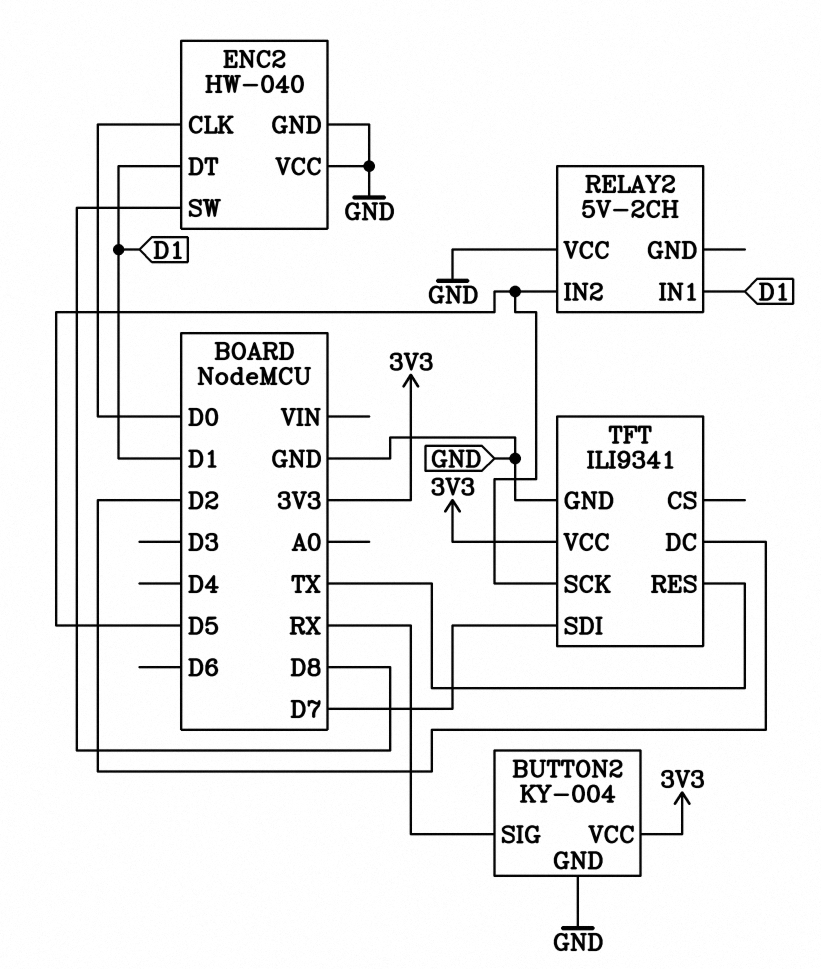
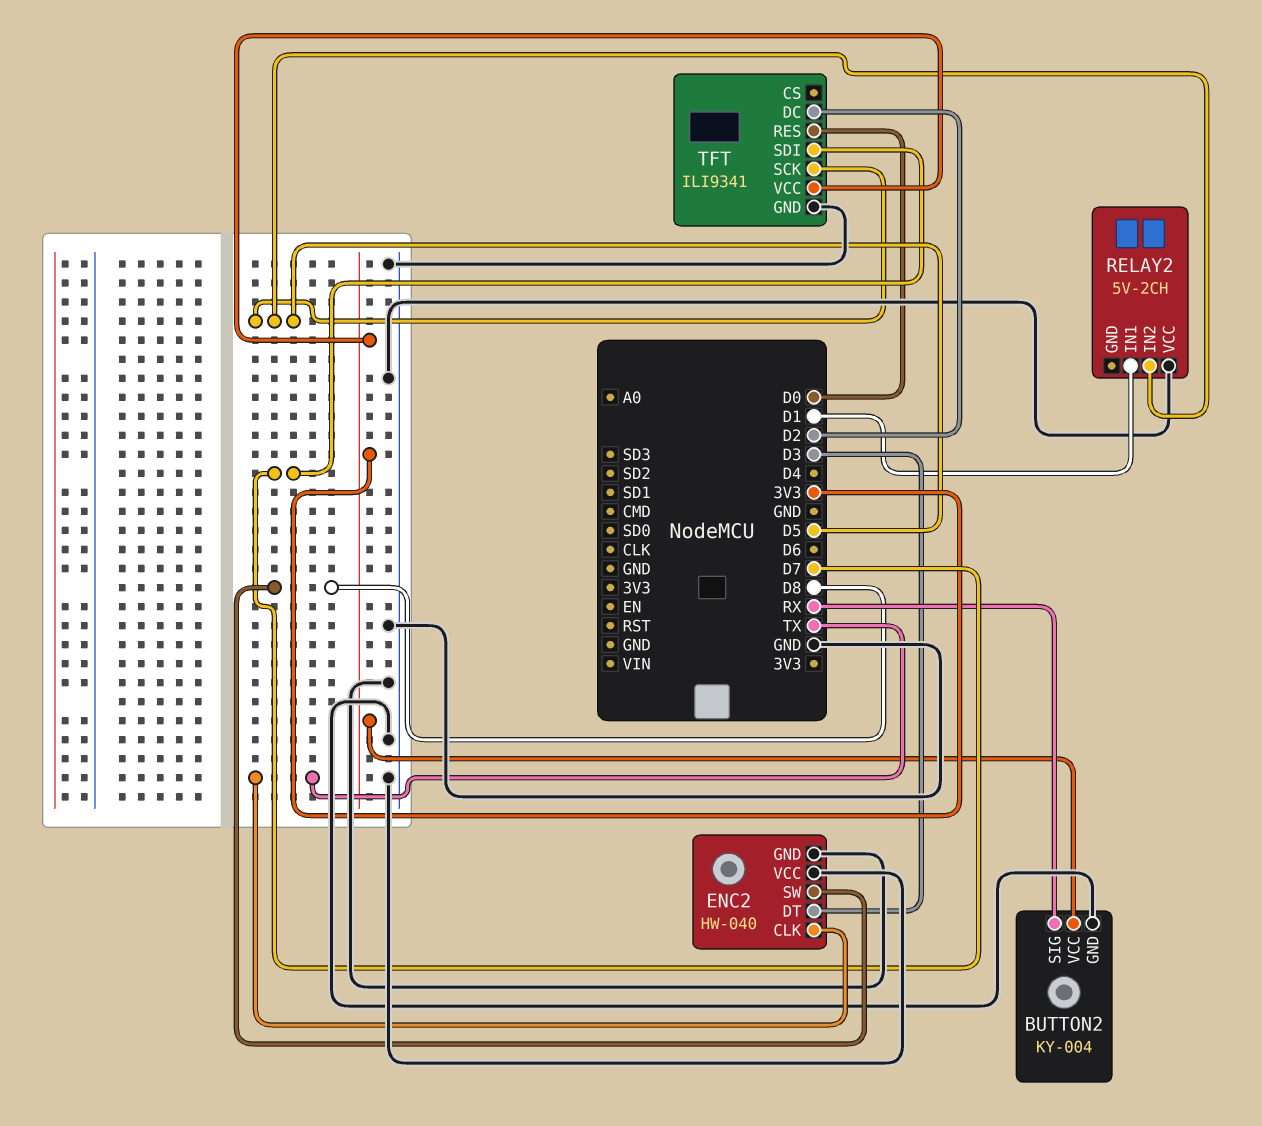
ENC2 pin CLK: D0 -> TX
ENC2 pin DT: D1 -> D3
TFT pin RES: TX -> D0

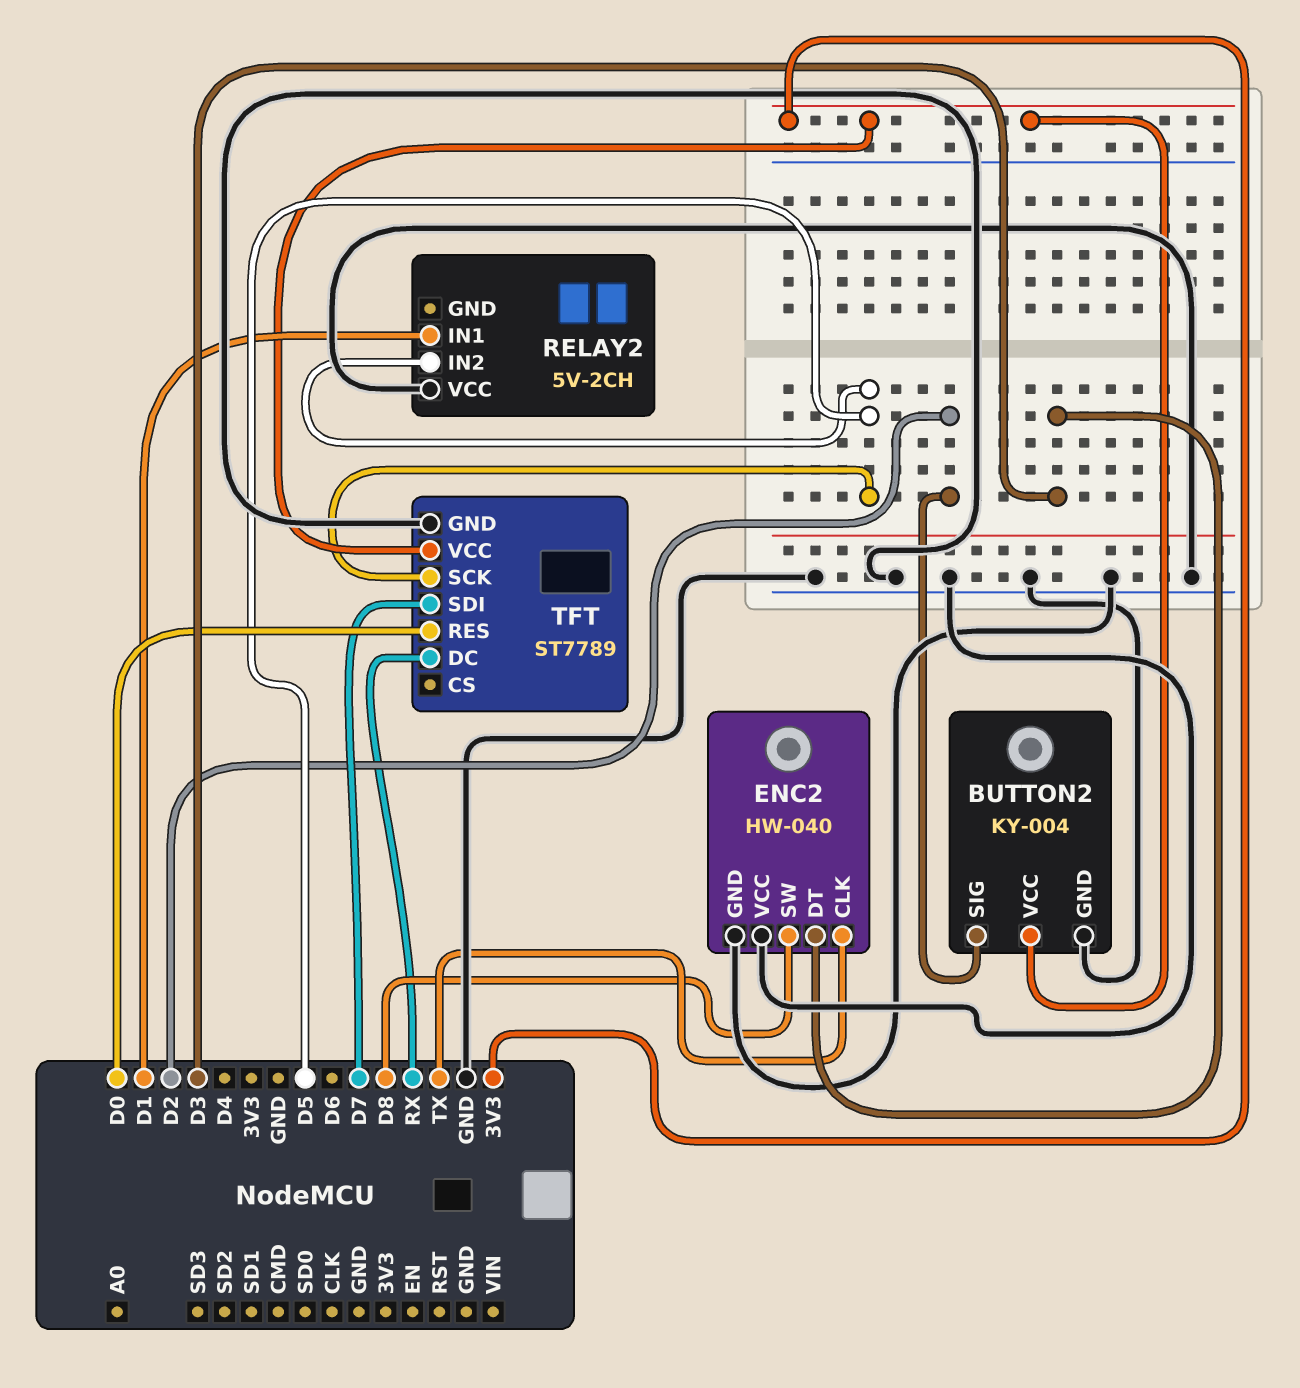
BUTTON2 pin SIG: RX -> D2
TFT: ILI9341 -> ST7789
TFT pin DC: D2 -> RX

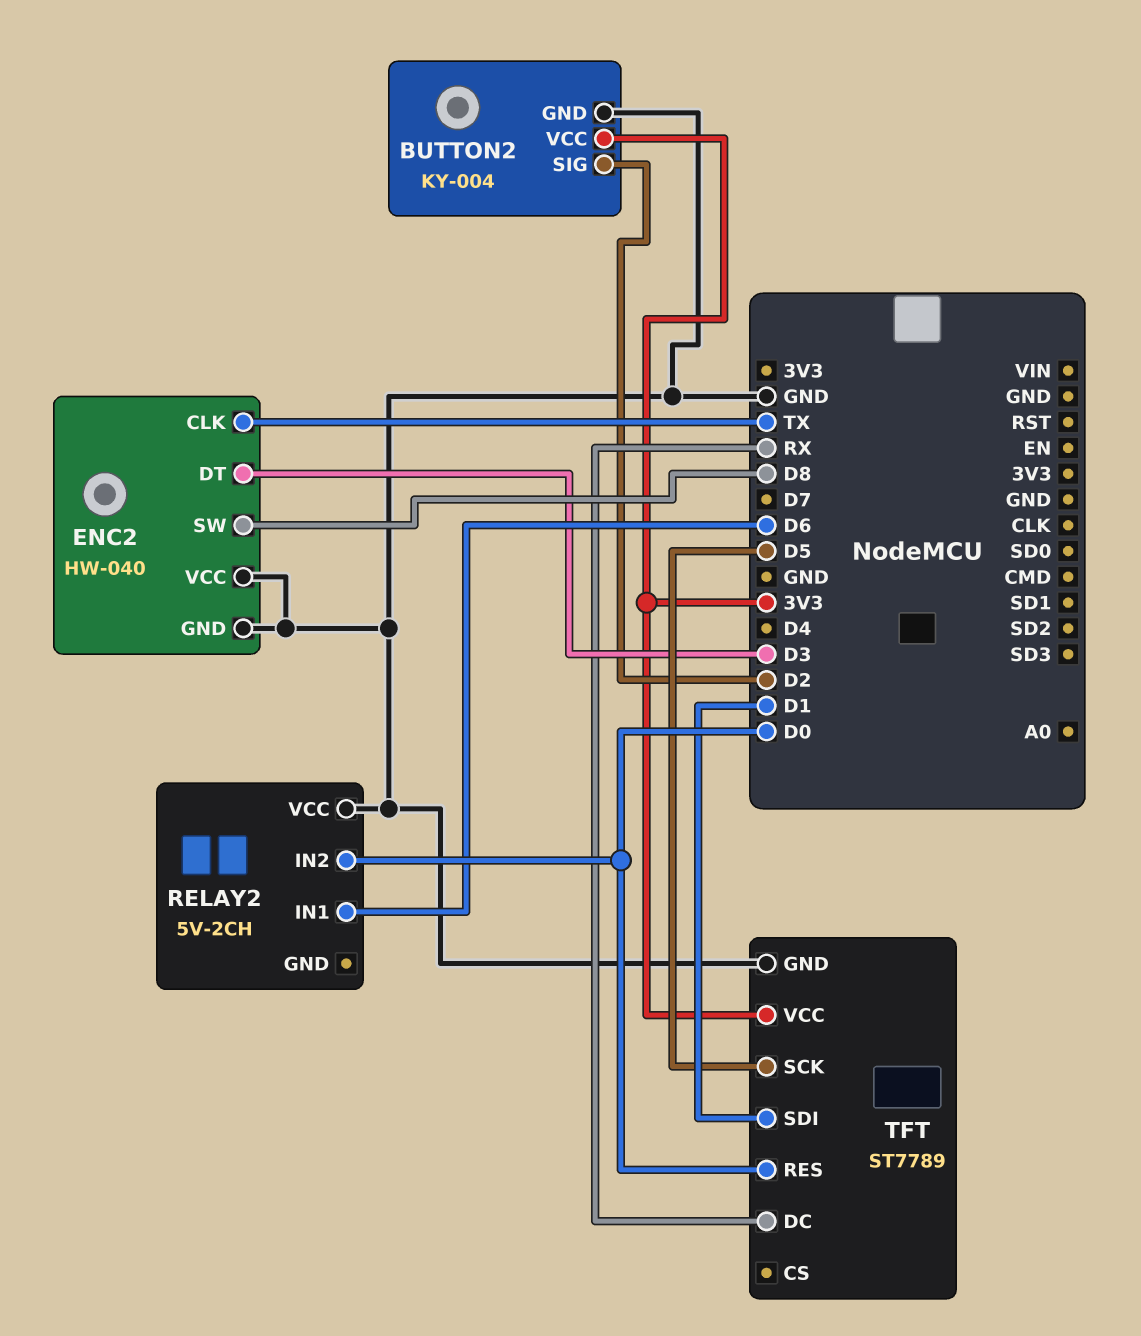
RELAY2 pin IN1: D1 -> D6
RELAY2 pin IN2: D5 -> D0
TFT pin SDI: D7 -> D1

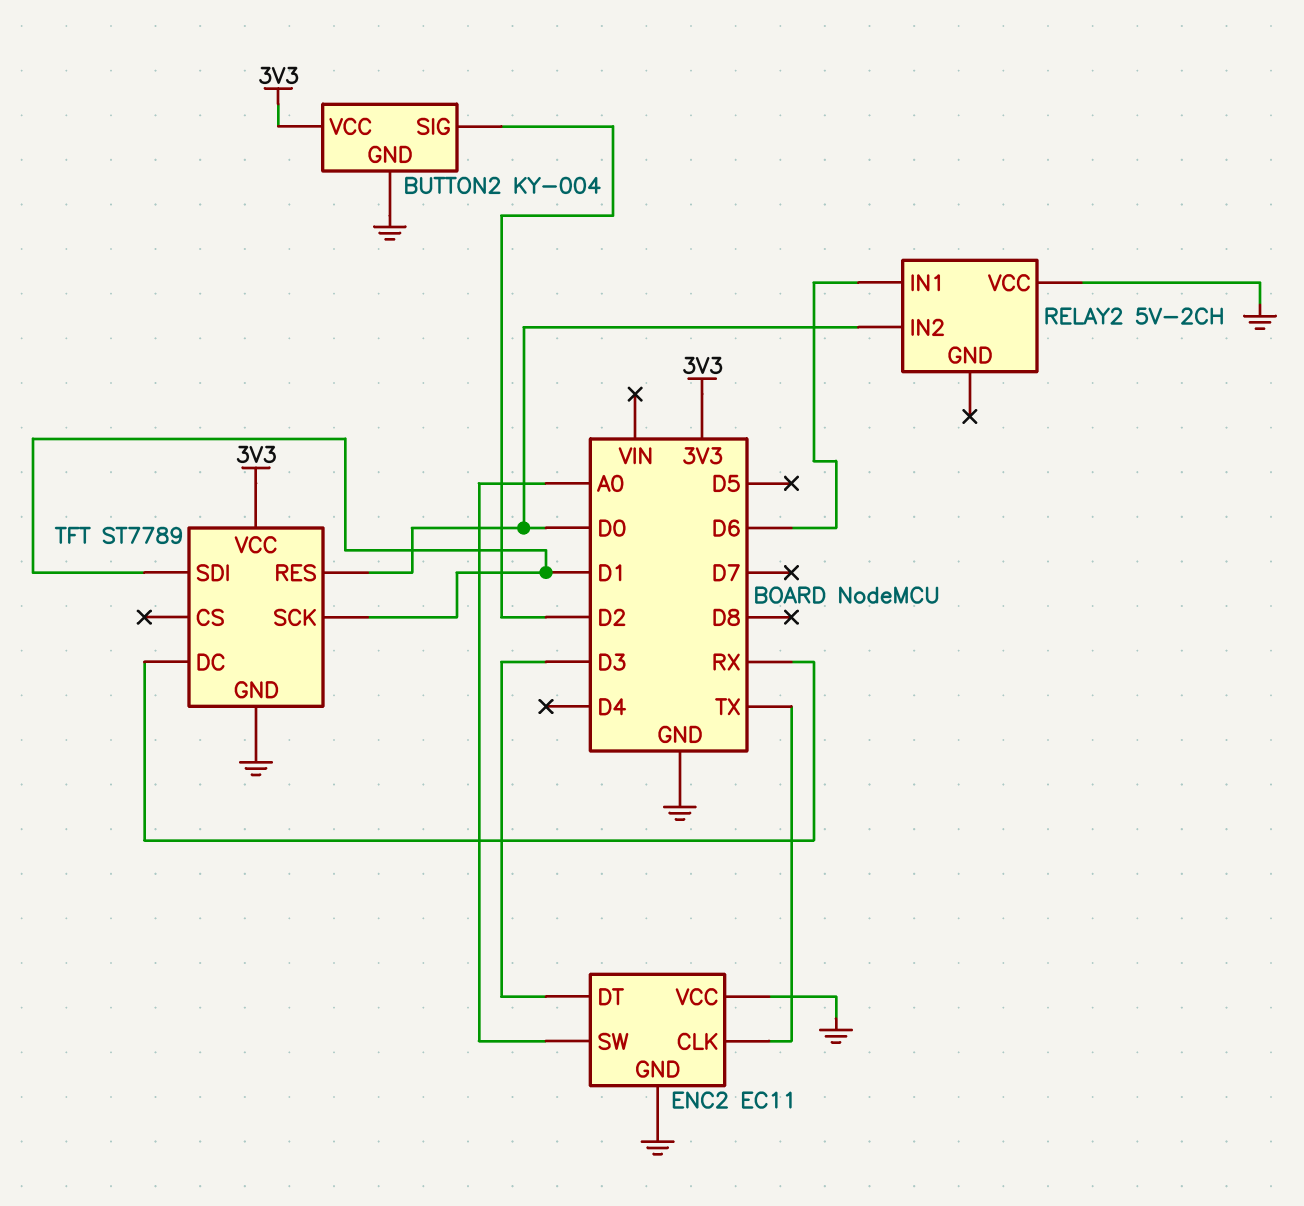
ENC2: HW-040 -> EC11
ENC2 pin SW: D8 -> A0
TFT pin SCK: D5 -> D1

